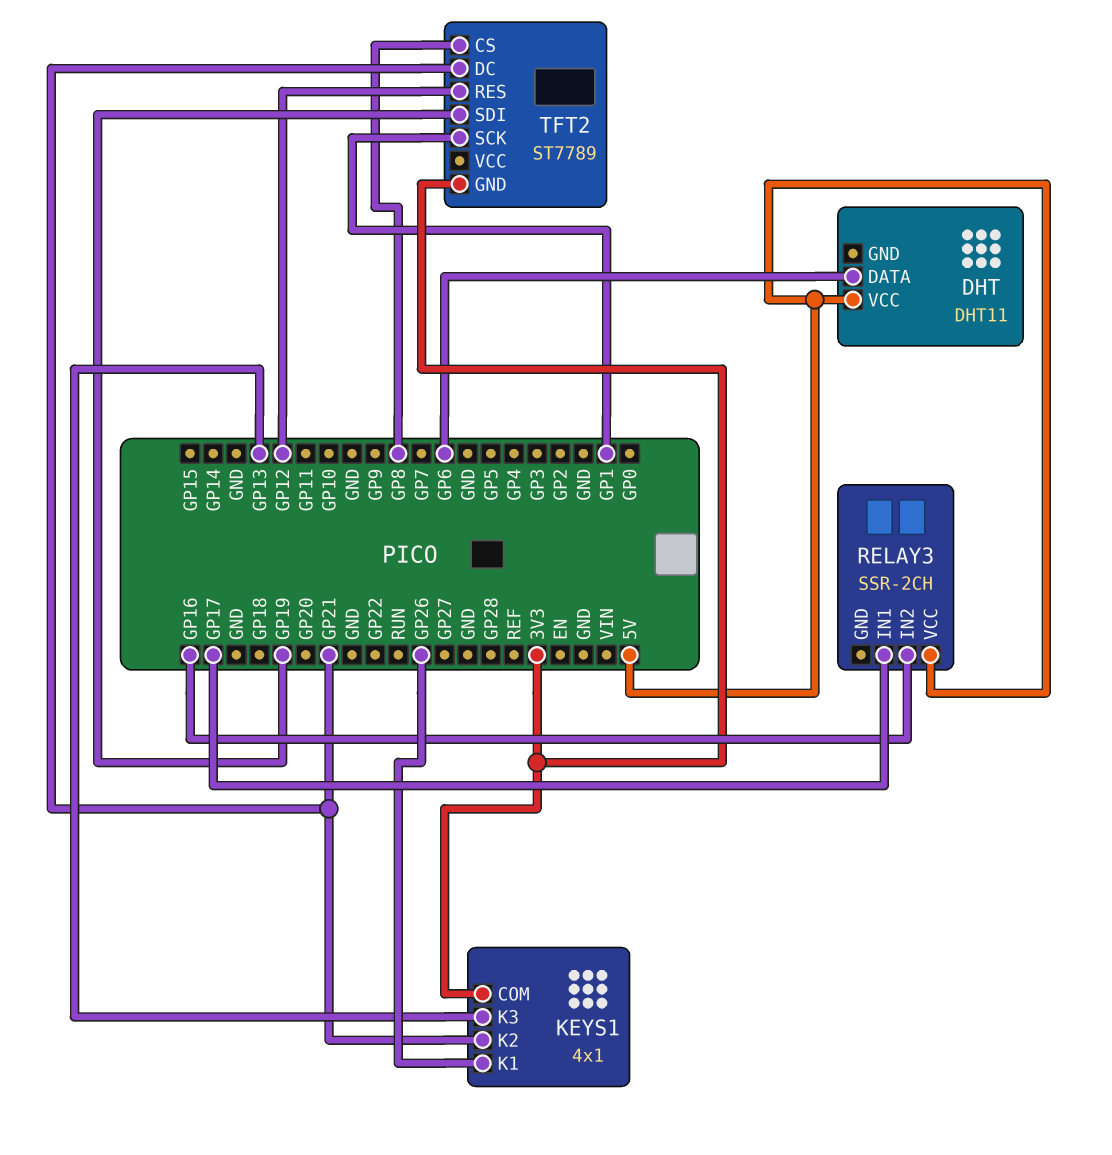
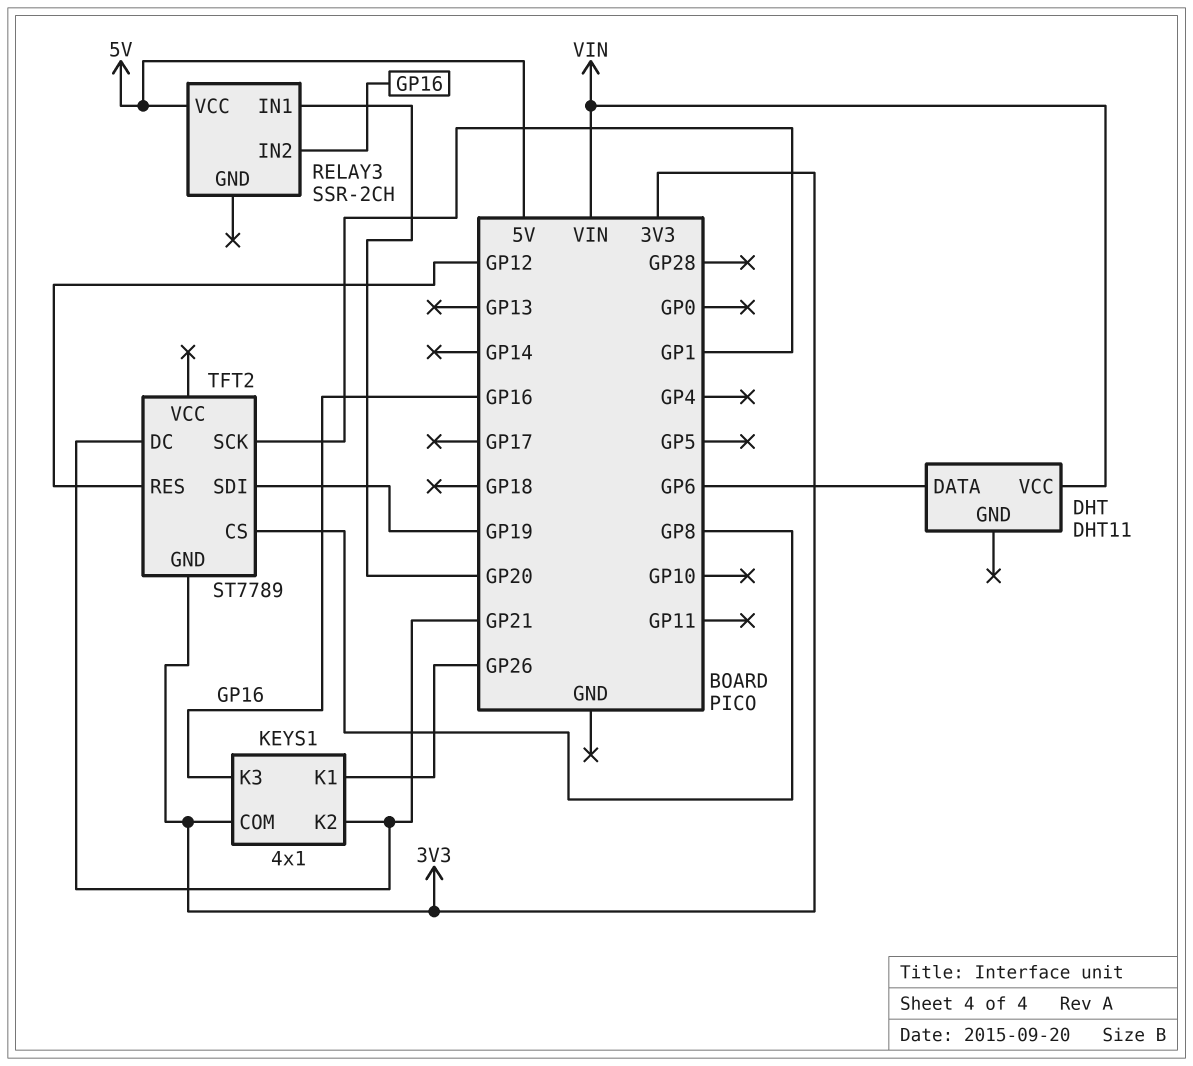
DHT pin VCC: 5V -> VIN
KEYS1 pin K3: GP13 -> GP16
RELAY3 pin IN1: GP17 -> GP20

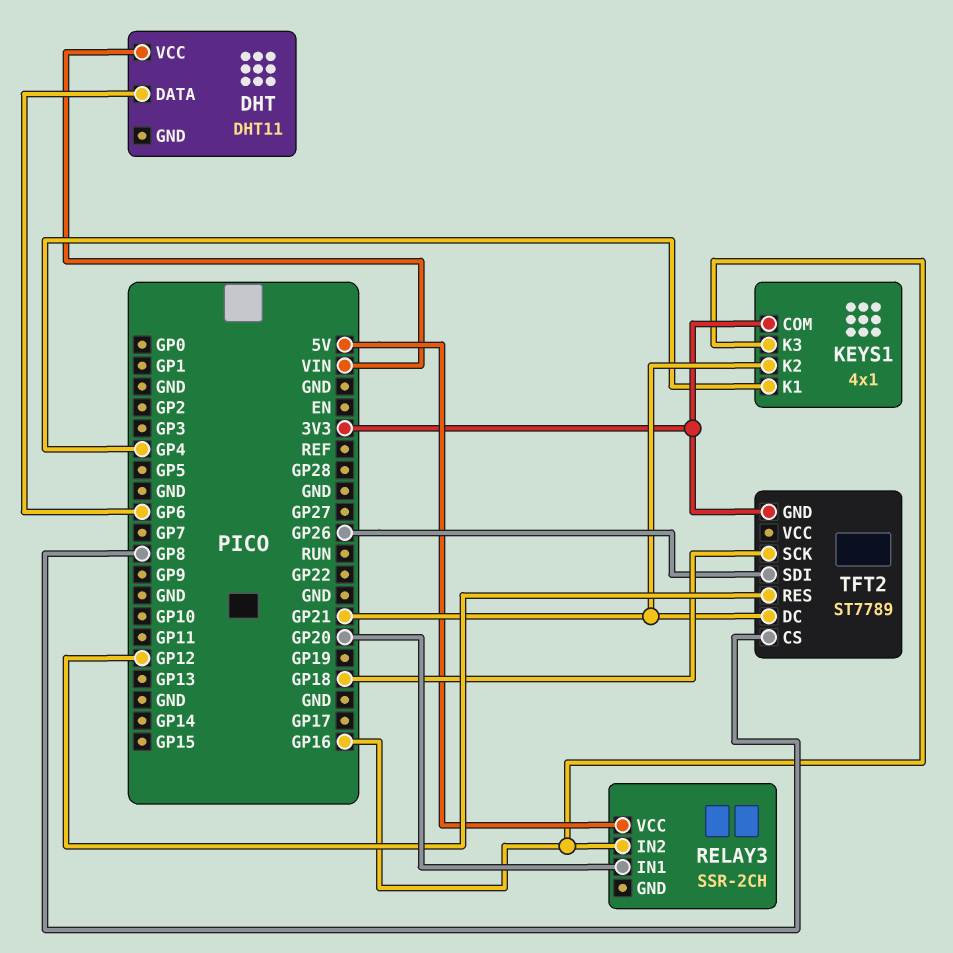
KEYS1 pin K1: GP26 -> GP4
TFT2 pin SCK: GP1 -> GP18
TFT2 pin SDI: GP19 -> GP26

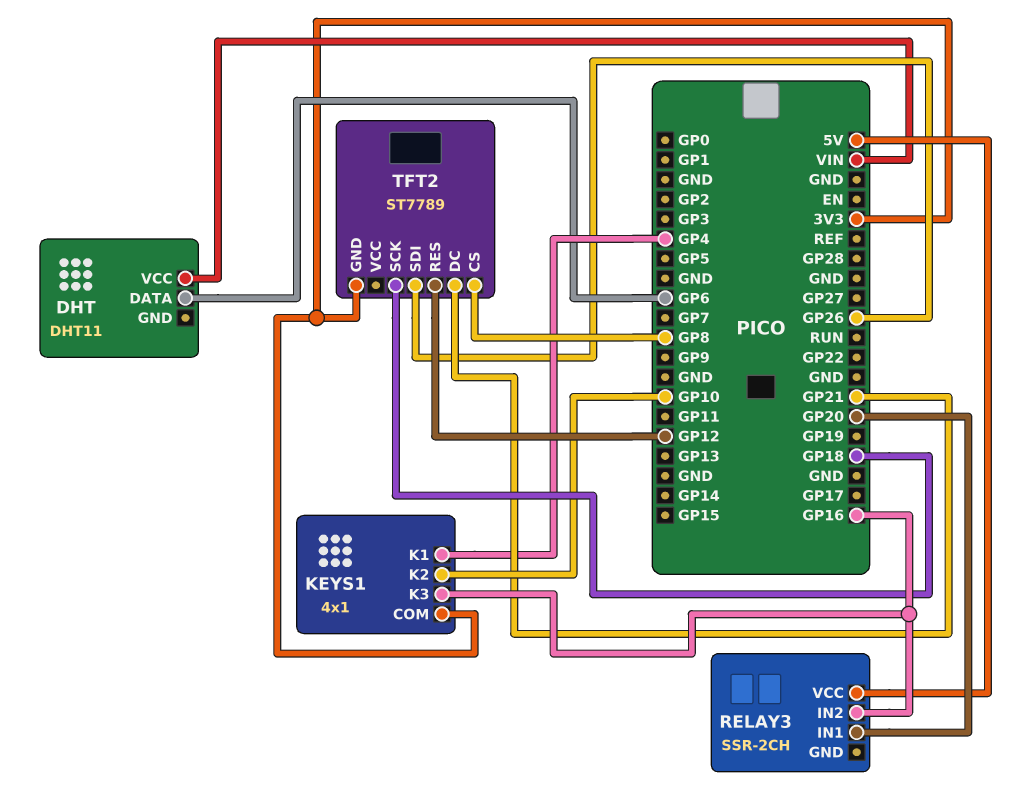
KEYS1 pin K2: GP21 -> GP10

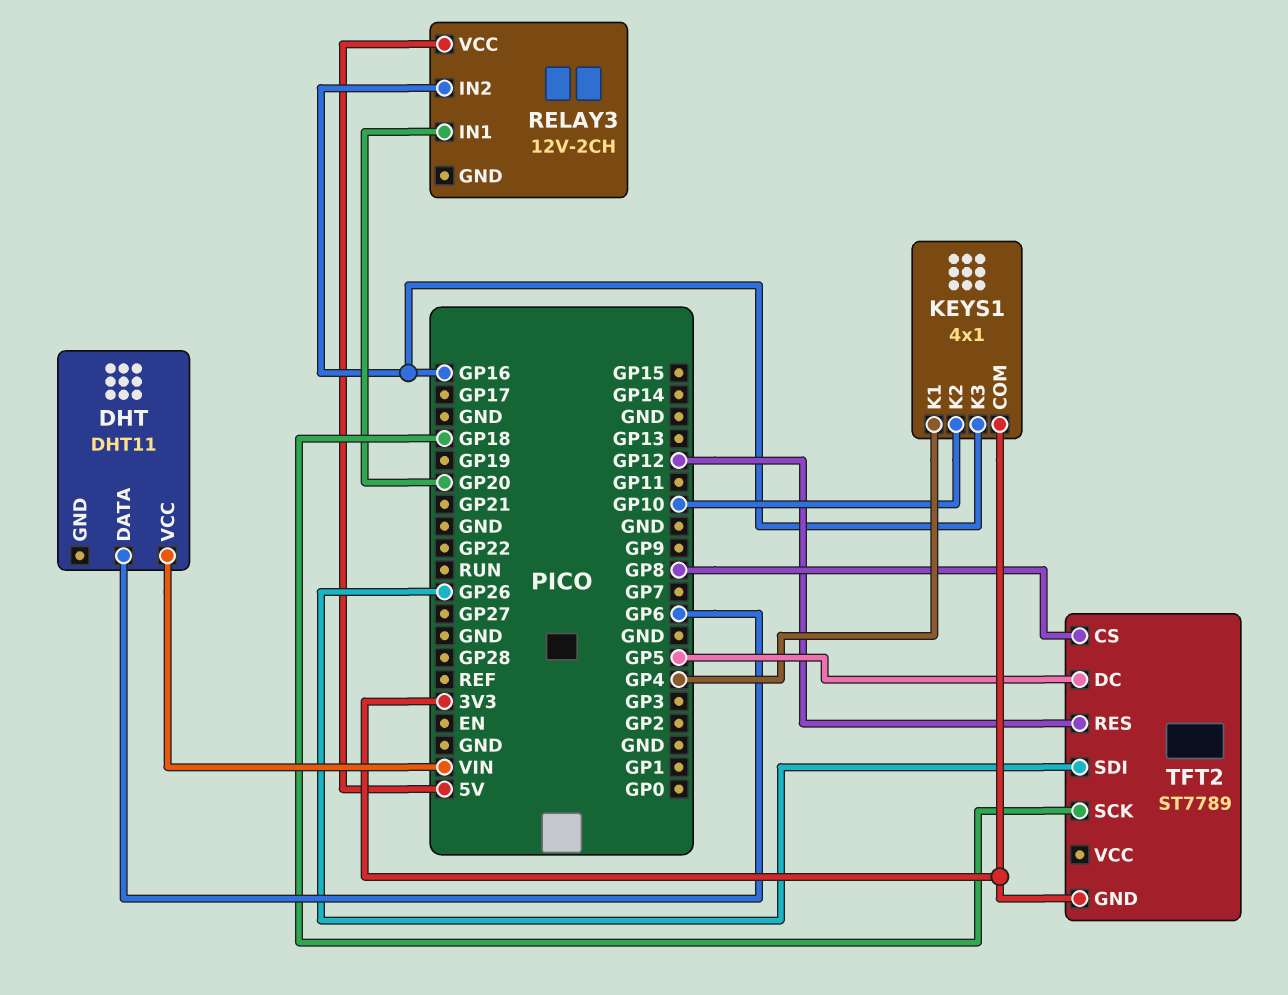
RELAY3: SSR-2CH -> 12V-2CH
TFT2 pin DC: GP21 -> GP5

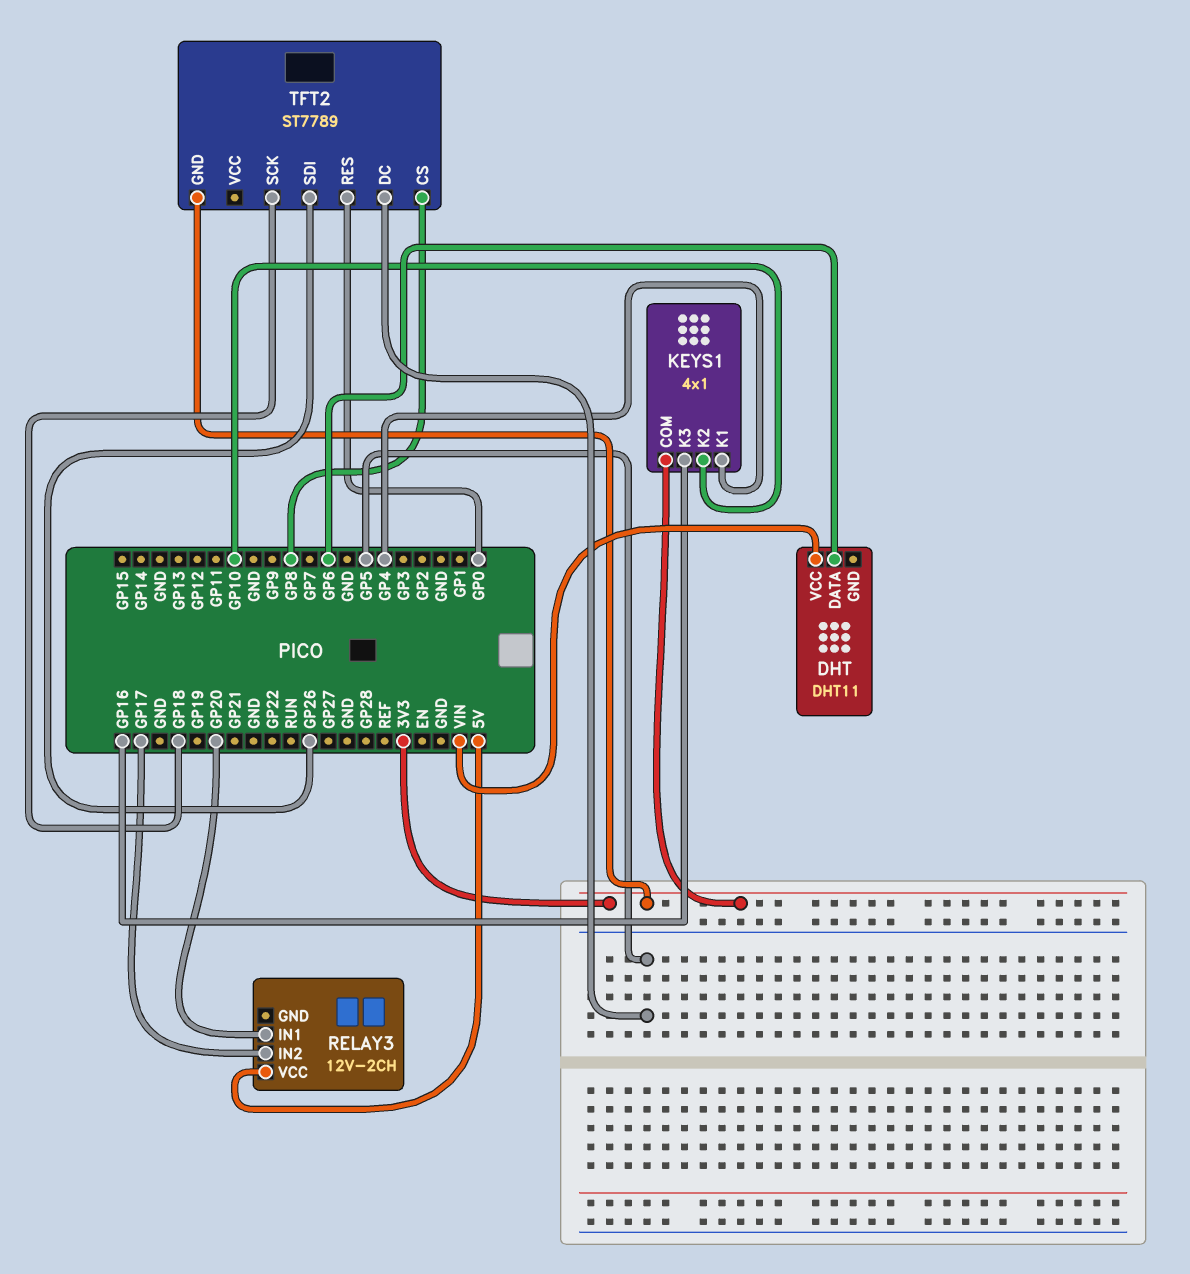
RELAY3 pin IN2: GP16 -> GP17
TFT2 pin RES: GP12 -> GP0

